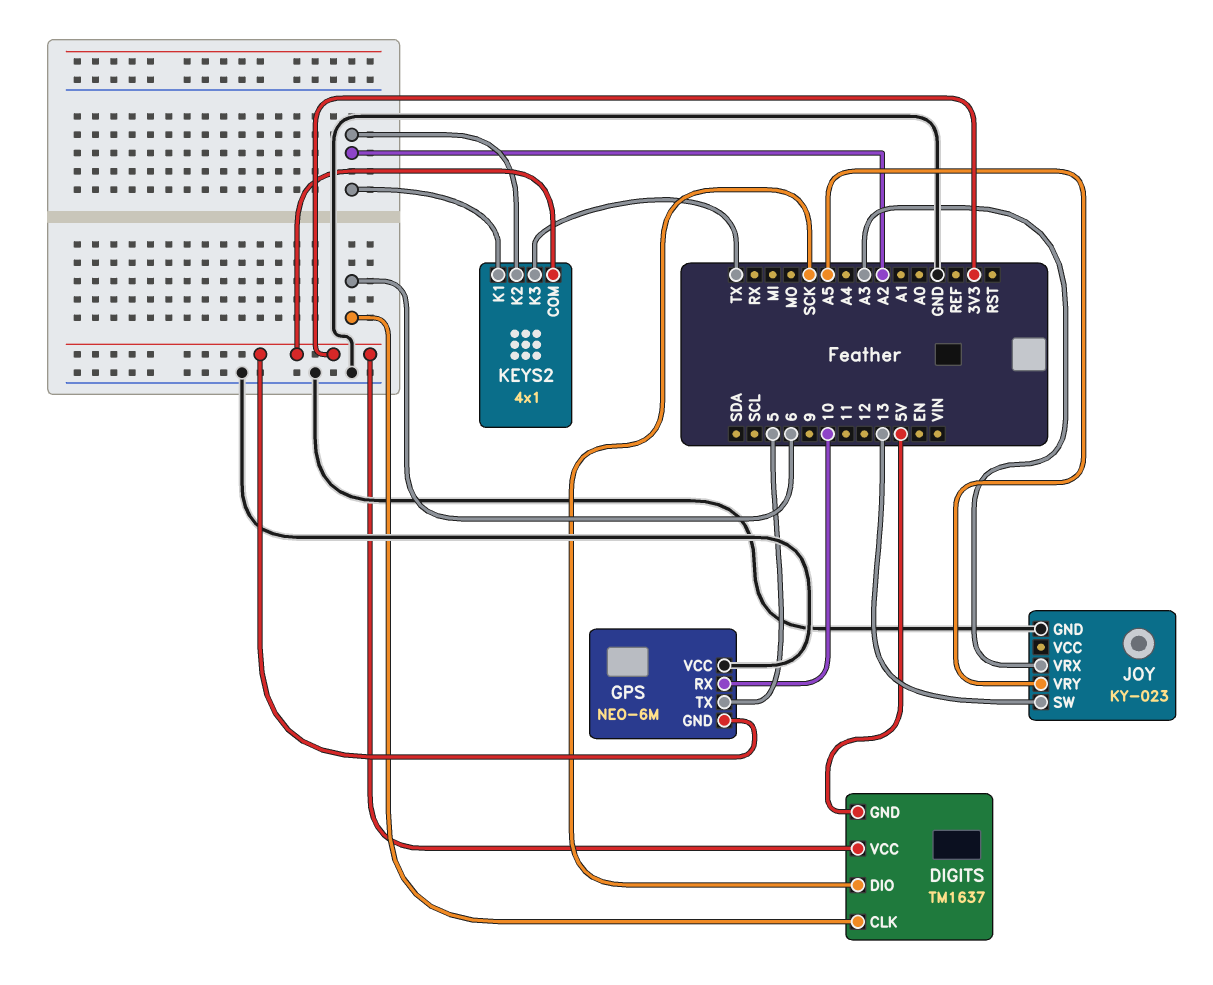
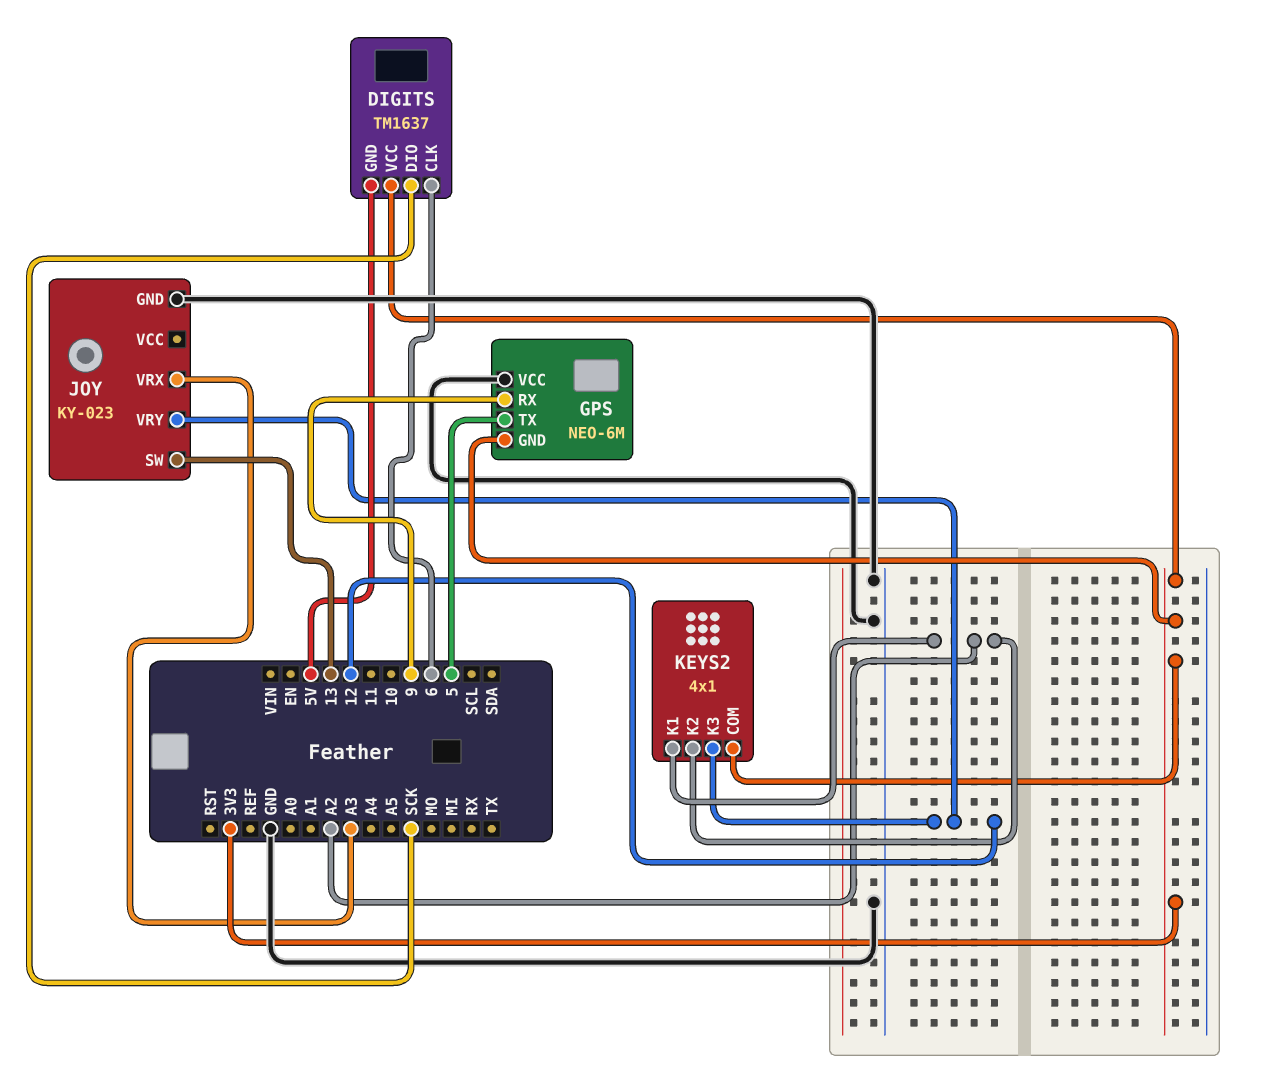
GPS pin RX: 10 -> 9
JOY pin VRY: A5 -> 12
KEYS2 pin K3: TX -> 12

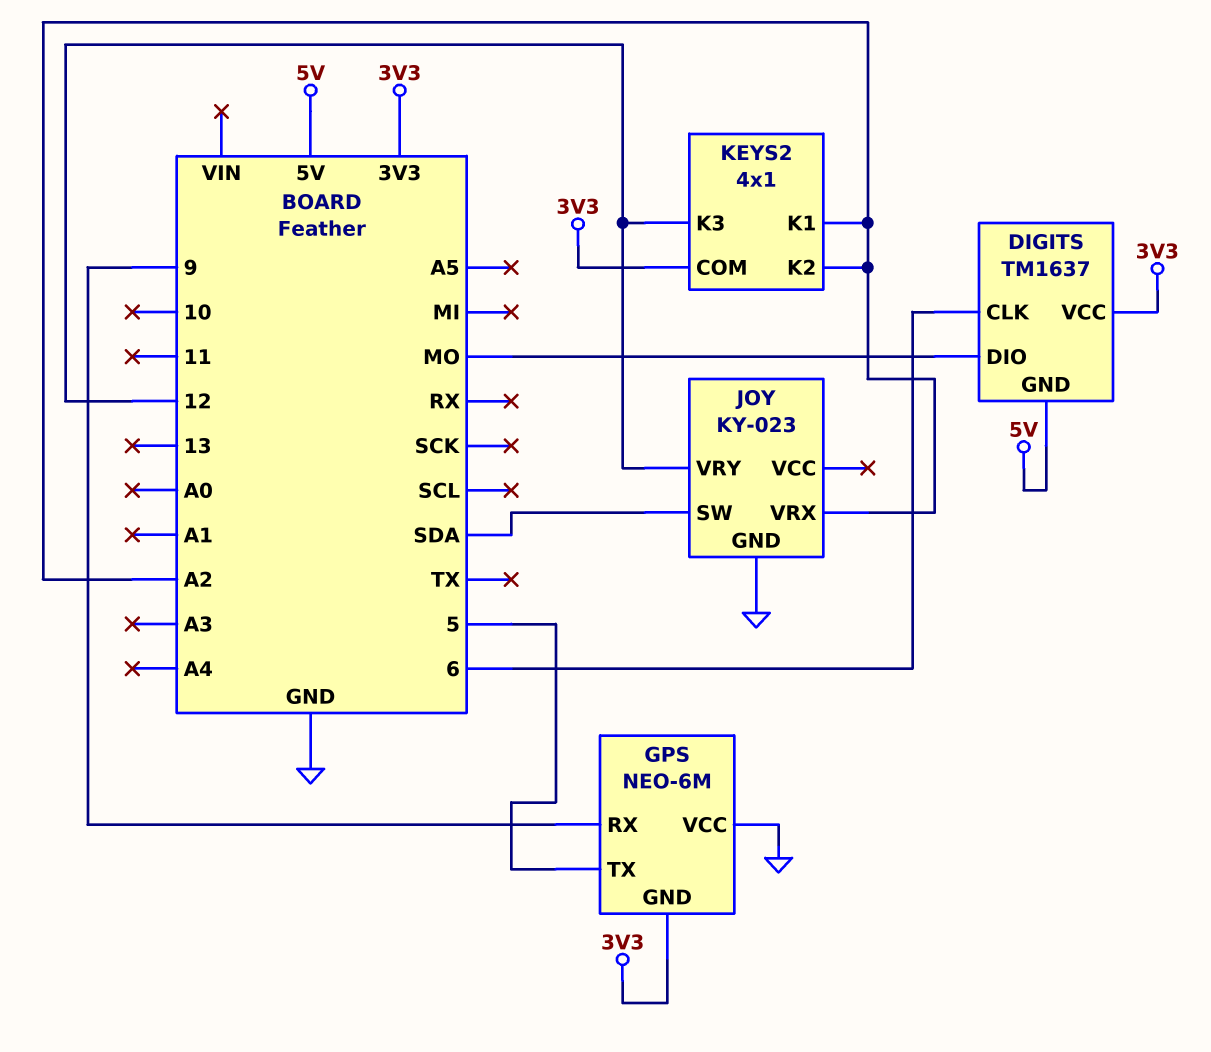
DIGITS pin DIO: SCK -> MO
JOY pin SW: 13 -> SDA
JOY pin VRX: A3 -> A2

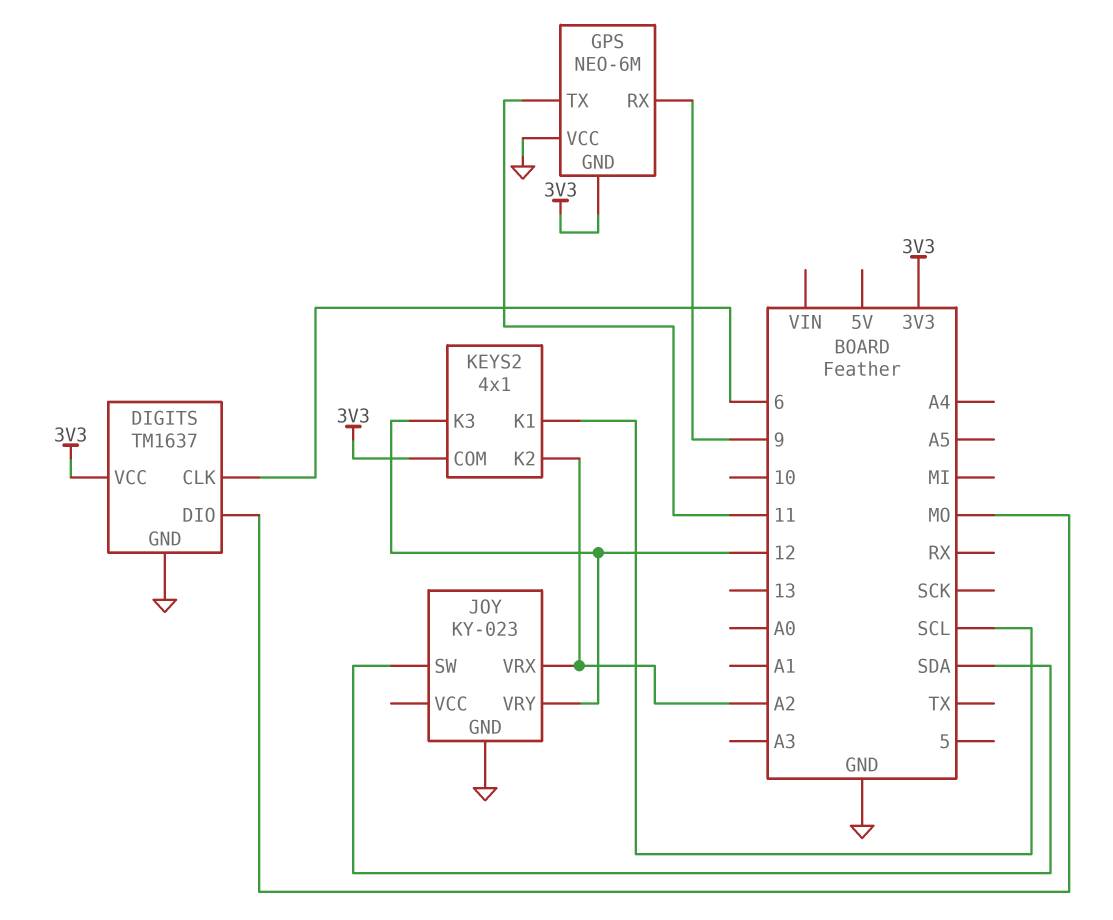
DIGITS pin GND: 5V -> GND
GPS pin TX: 5 -> 11
KEYS2 pin K1: A2 -> SCL

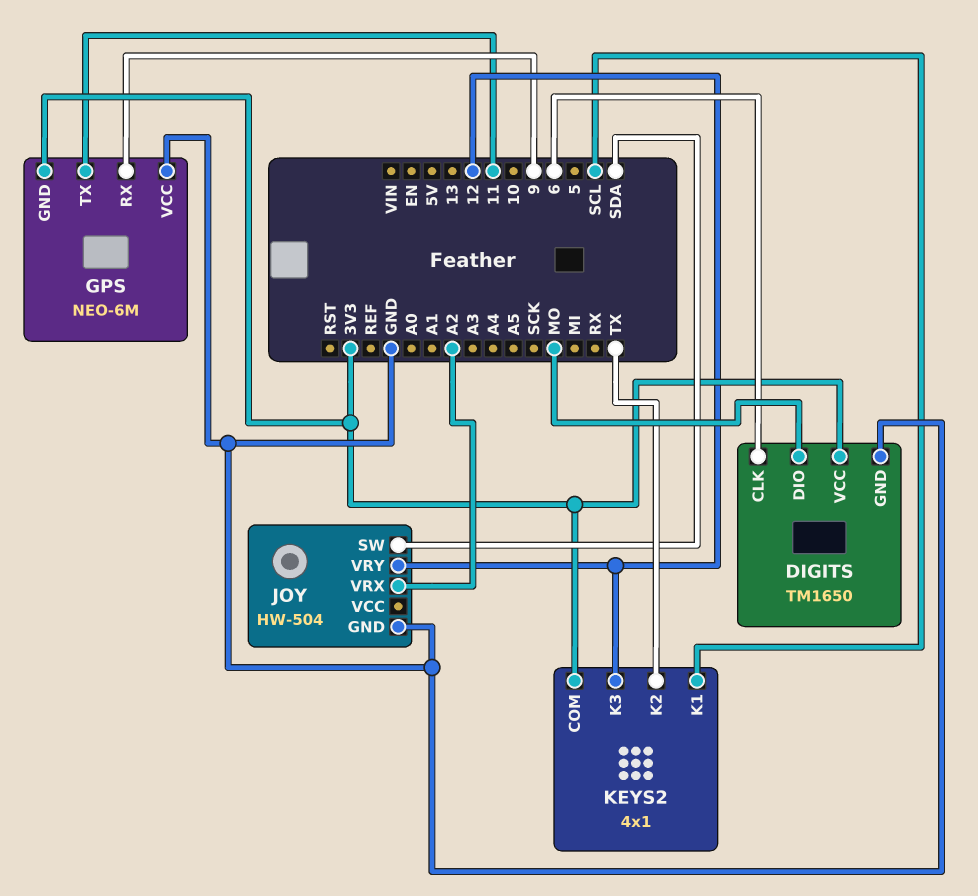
DIGITS: TM1637 -> TM1650
JOY: KY-023 -> HW-504
KEYS2 pin K2: A2 -> TX

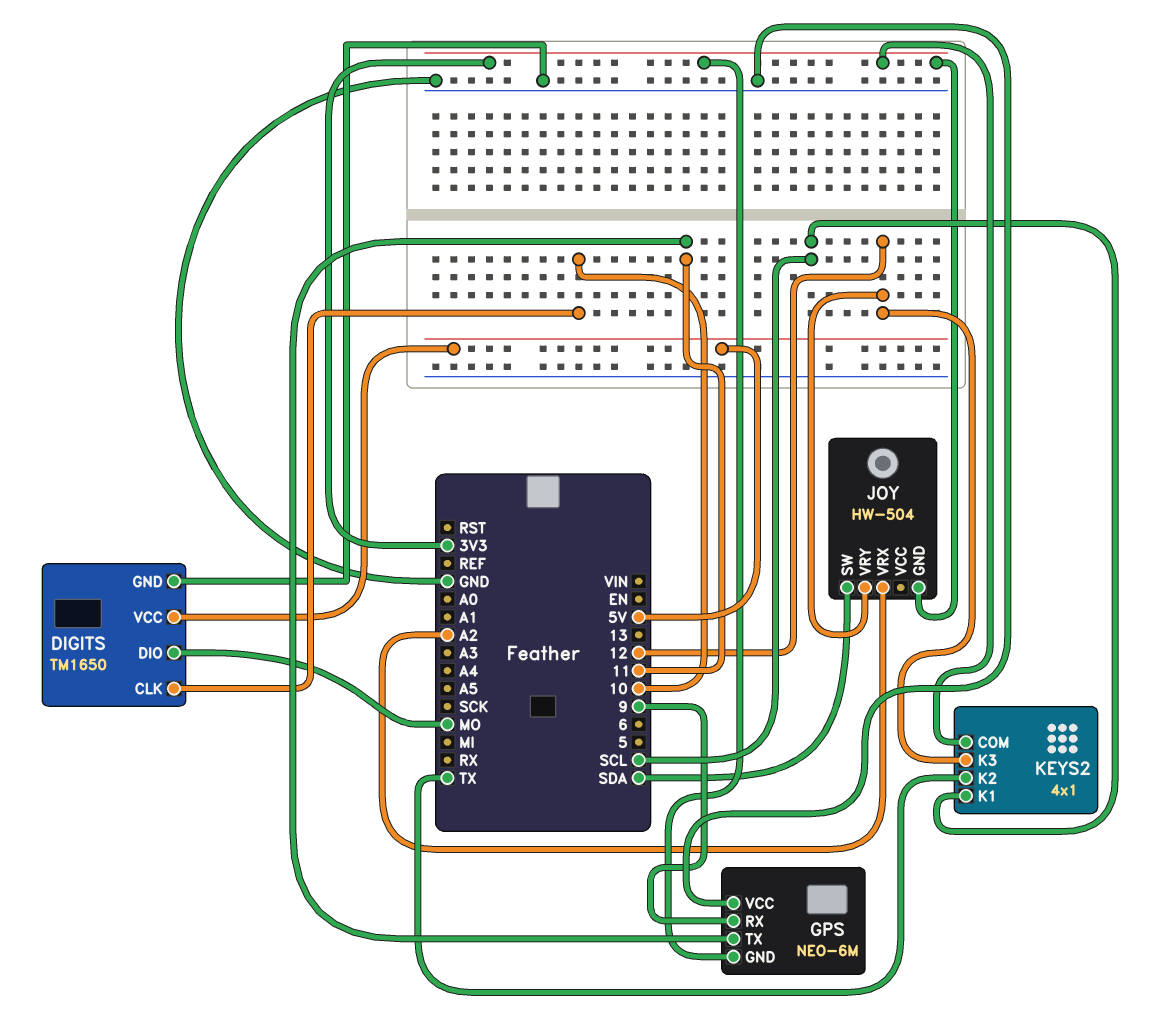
DIGITS pin CLK: 6 -> 10
DIGITS pin VCC: 3V3 -> 5V
JOY pin GND: GND -> 3V3

